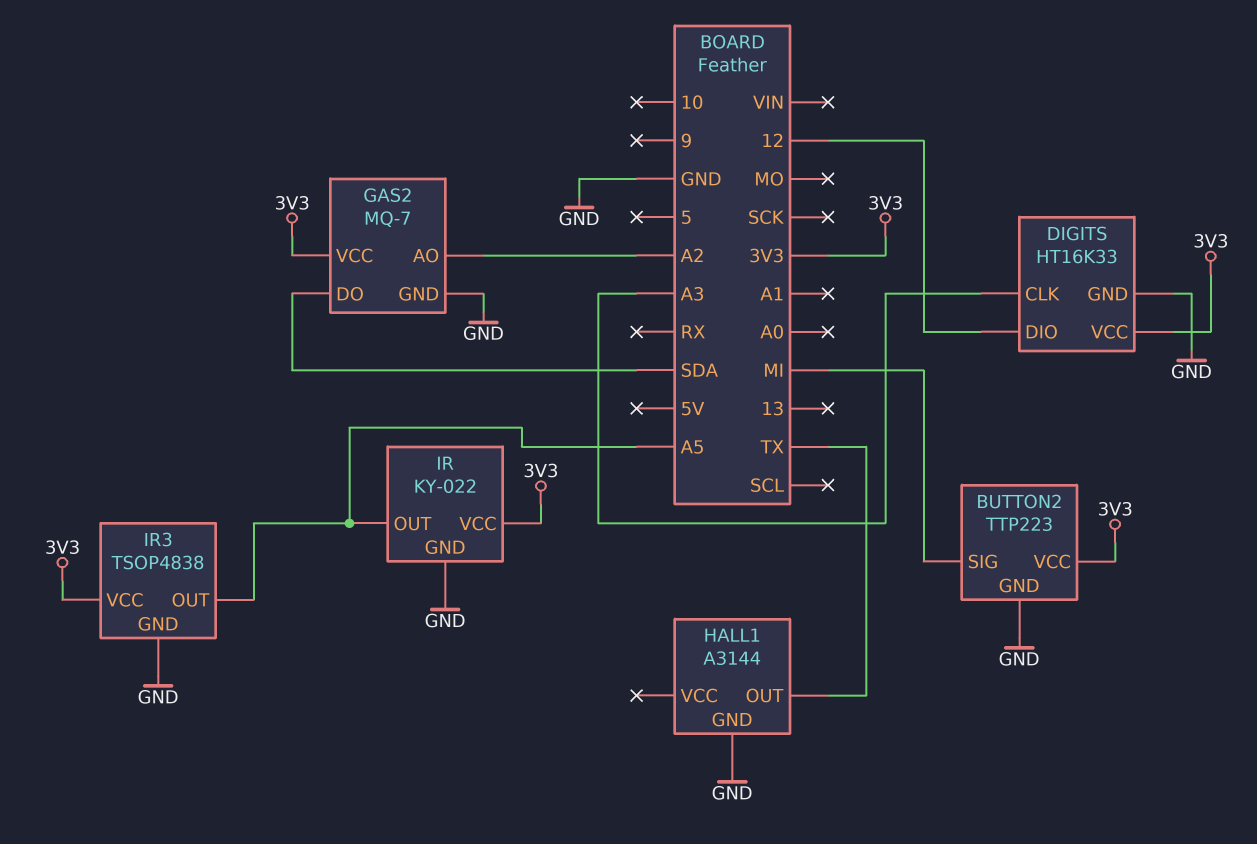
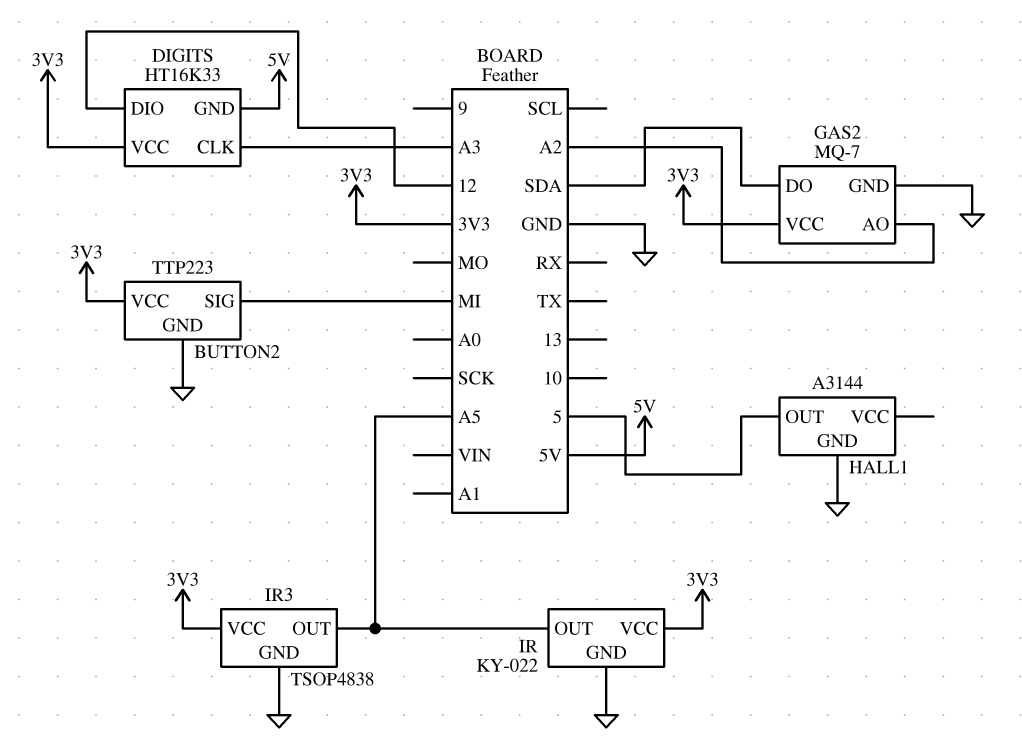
DIGITS pin GND: GND -> 5V
HALL1 pin OUT: TX -> 5

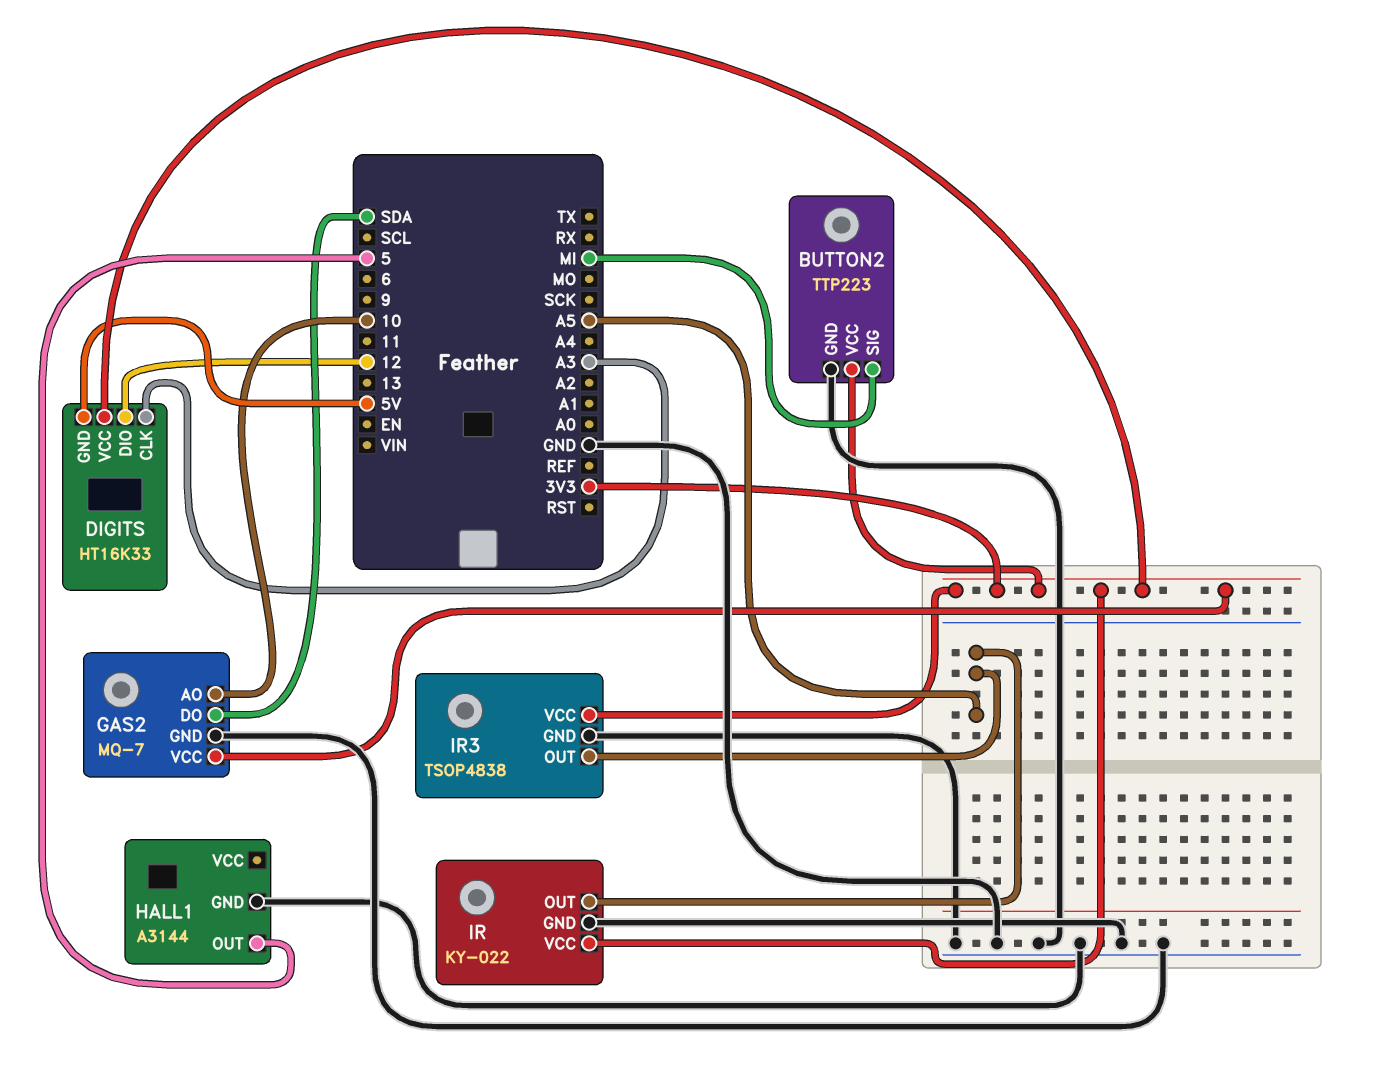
GAS2 pin AO: A2 -> 10

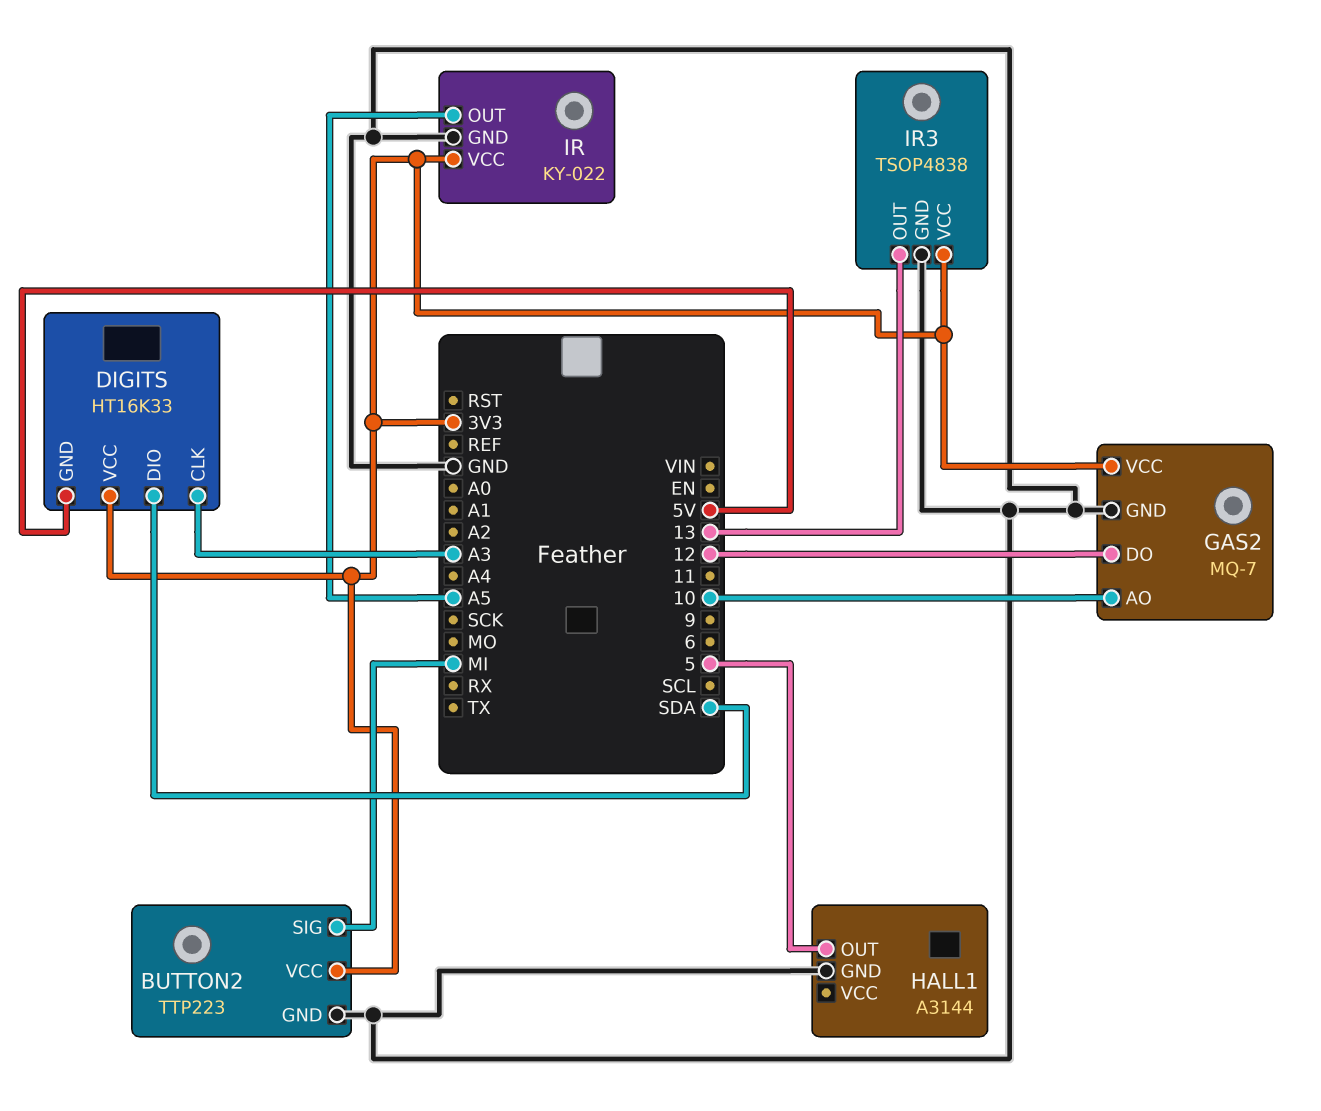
DIGITS pin DIO: 12 -> SDA
GAS2 pin DO: SDA -> 12
IR3 pin OUT: A5 -> 13

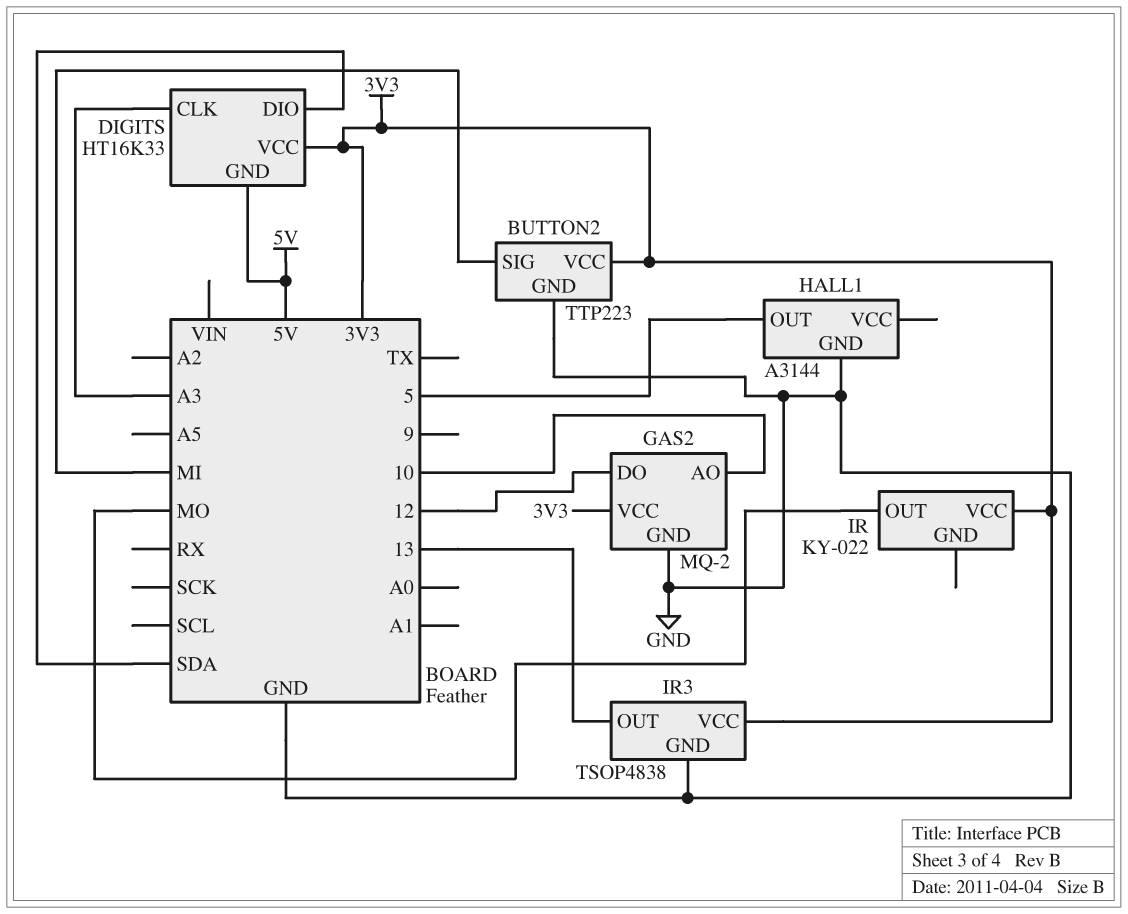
GAS2: MQ-7 -> MQ-2
IR pin GND: GND -> none
IR pin OUT: A5 -> MO

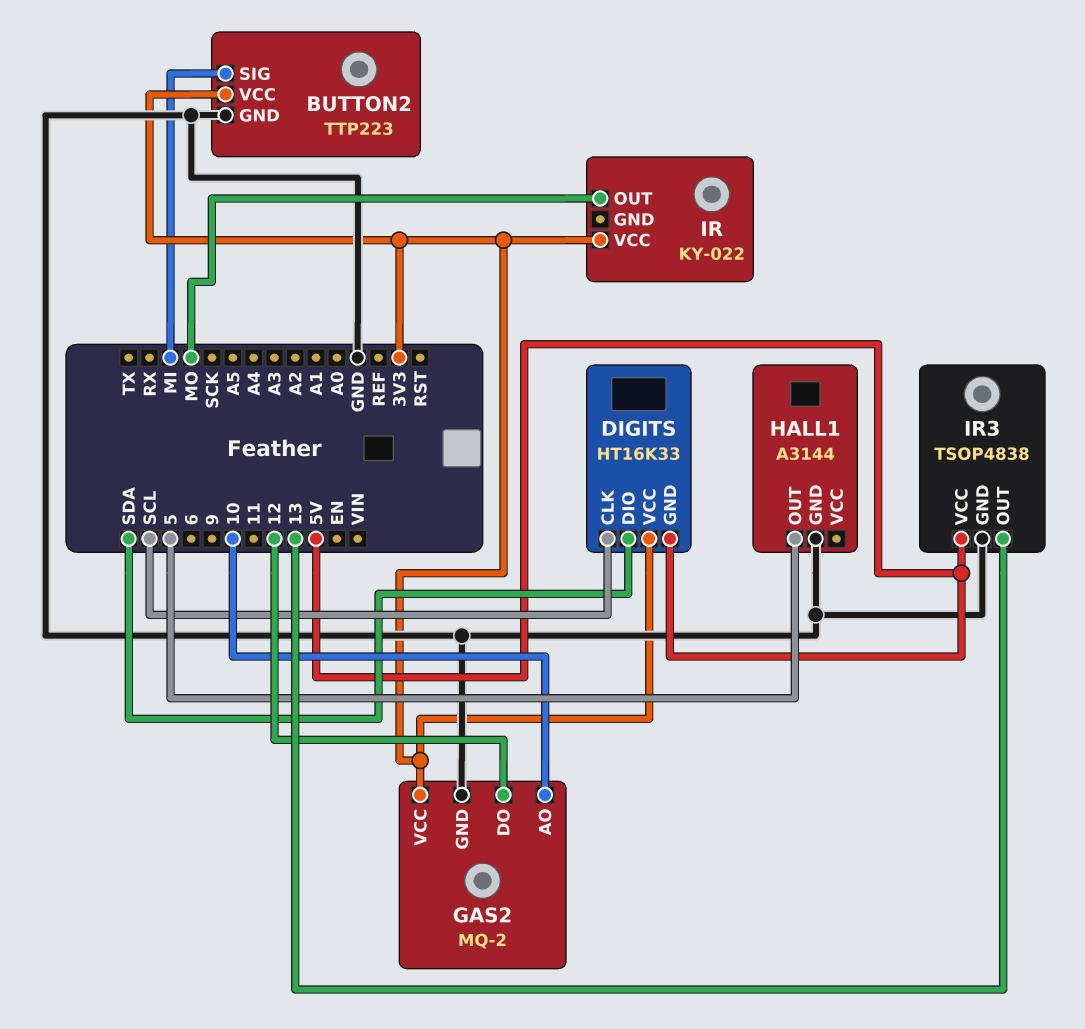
DIGITS pin CLK: A3 -> SCL
IR3 pin VCC: 3V3 -> 5V

